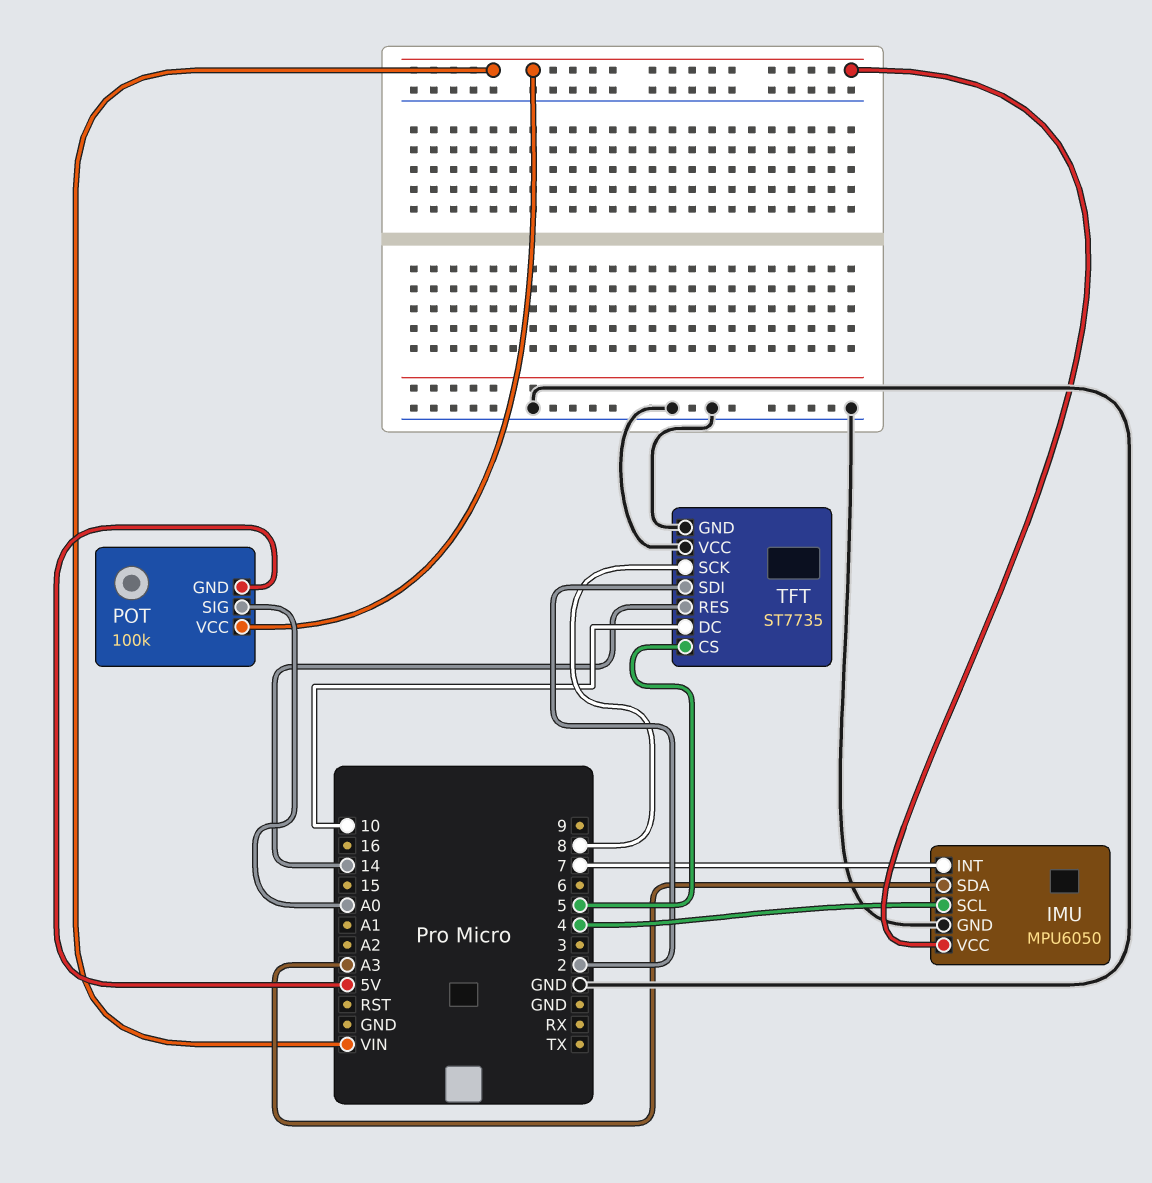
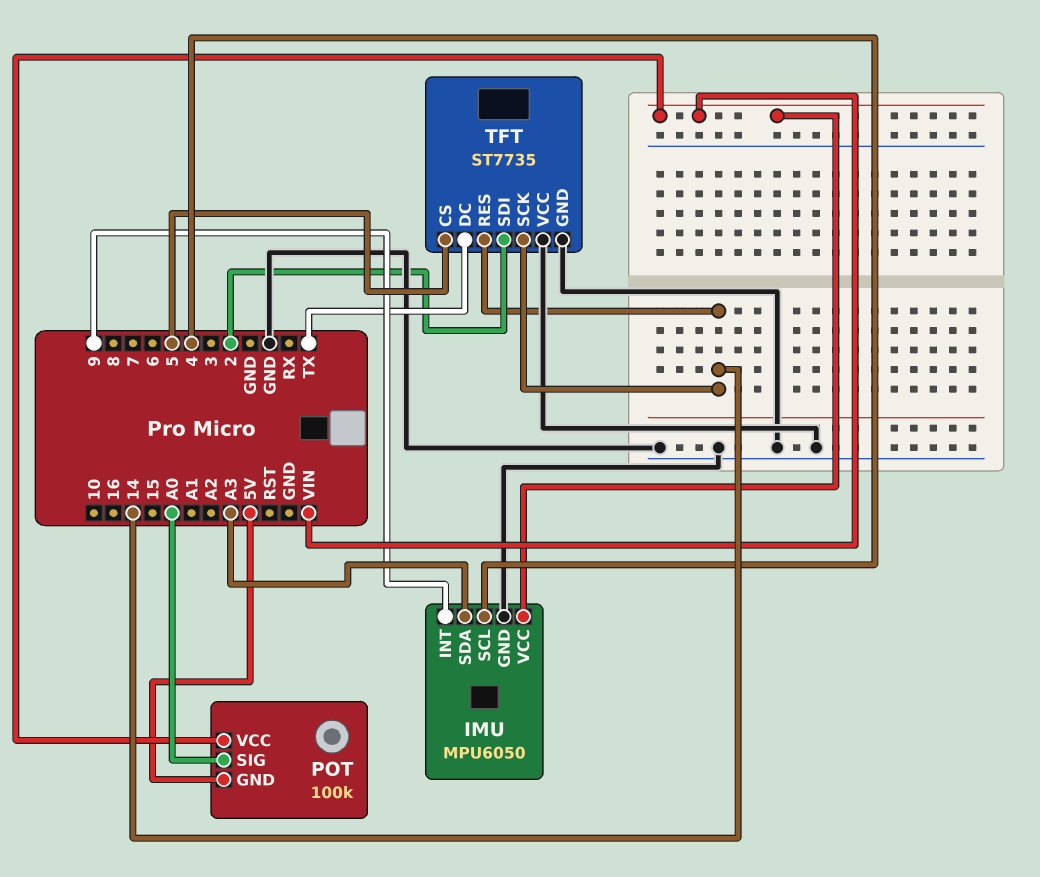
IMU pin INT: 7 -> 9
TFT pin DC: 10 -> TX
TFT pin SCK: 8 -> 14

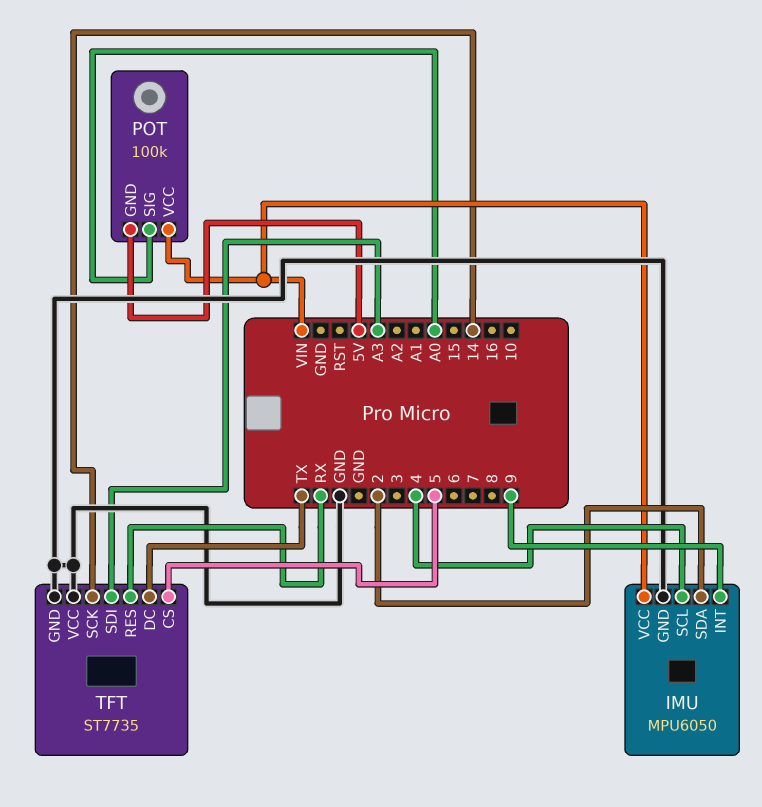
IMU pin SDA: A3 -> 2
TFT pin RES: 14 -> RX
TFT pin SDI: 2 -> A3

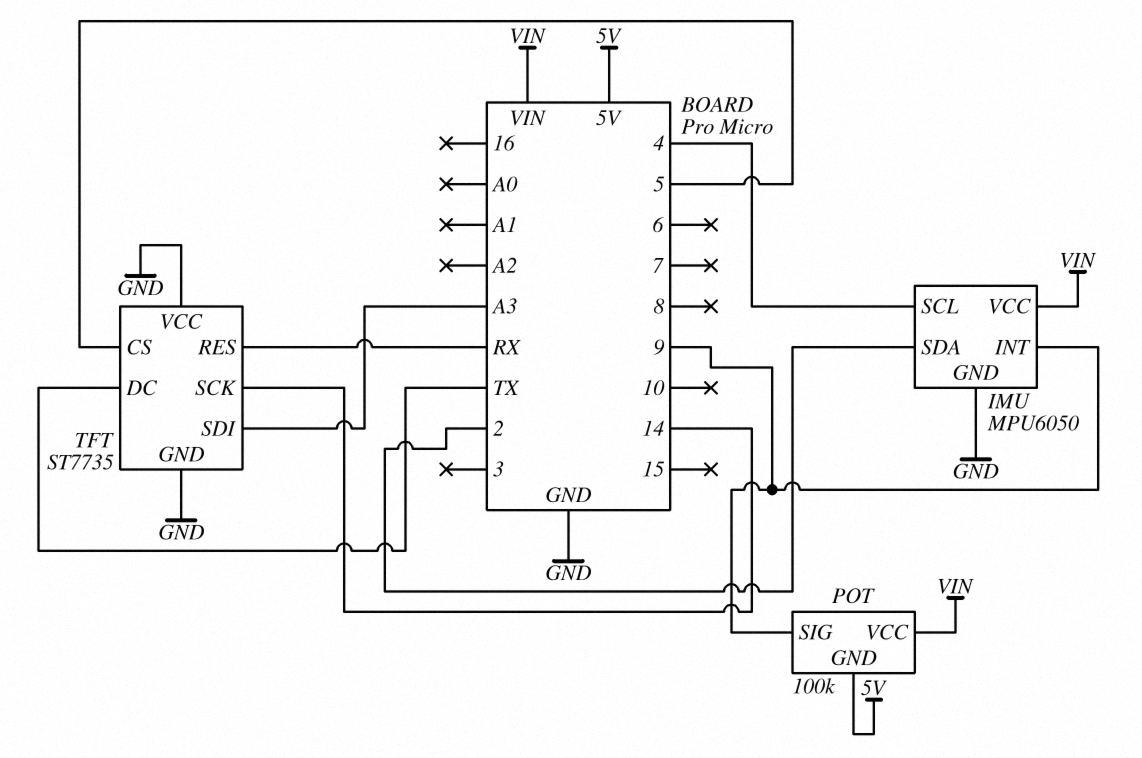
POT pin SIG: A0 -> 9

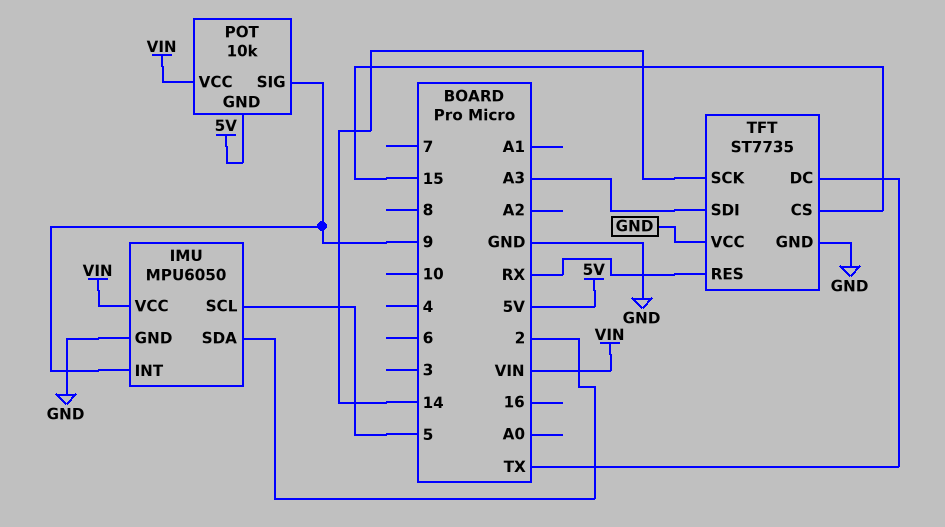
IMU pin SCL: 4 -> 5
POT: 100k -> 10k
TFT pin CS: 5 -> 15

